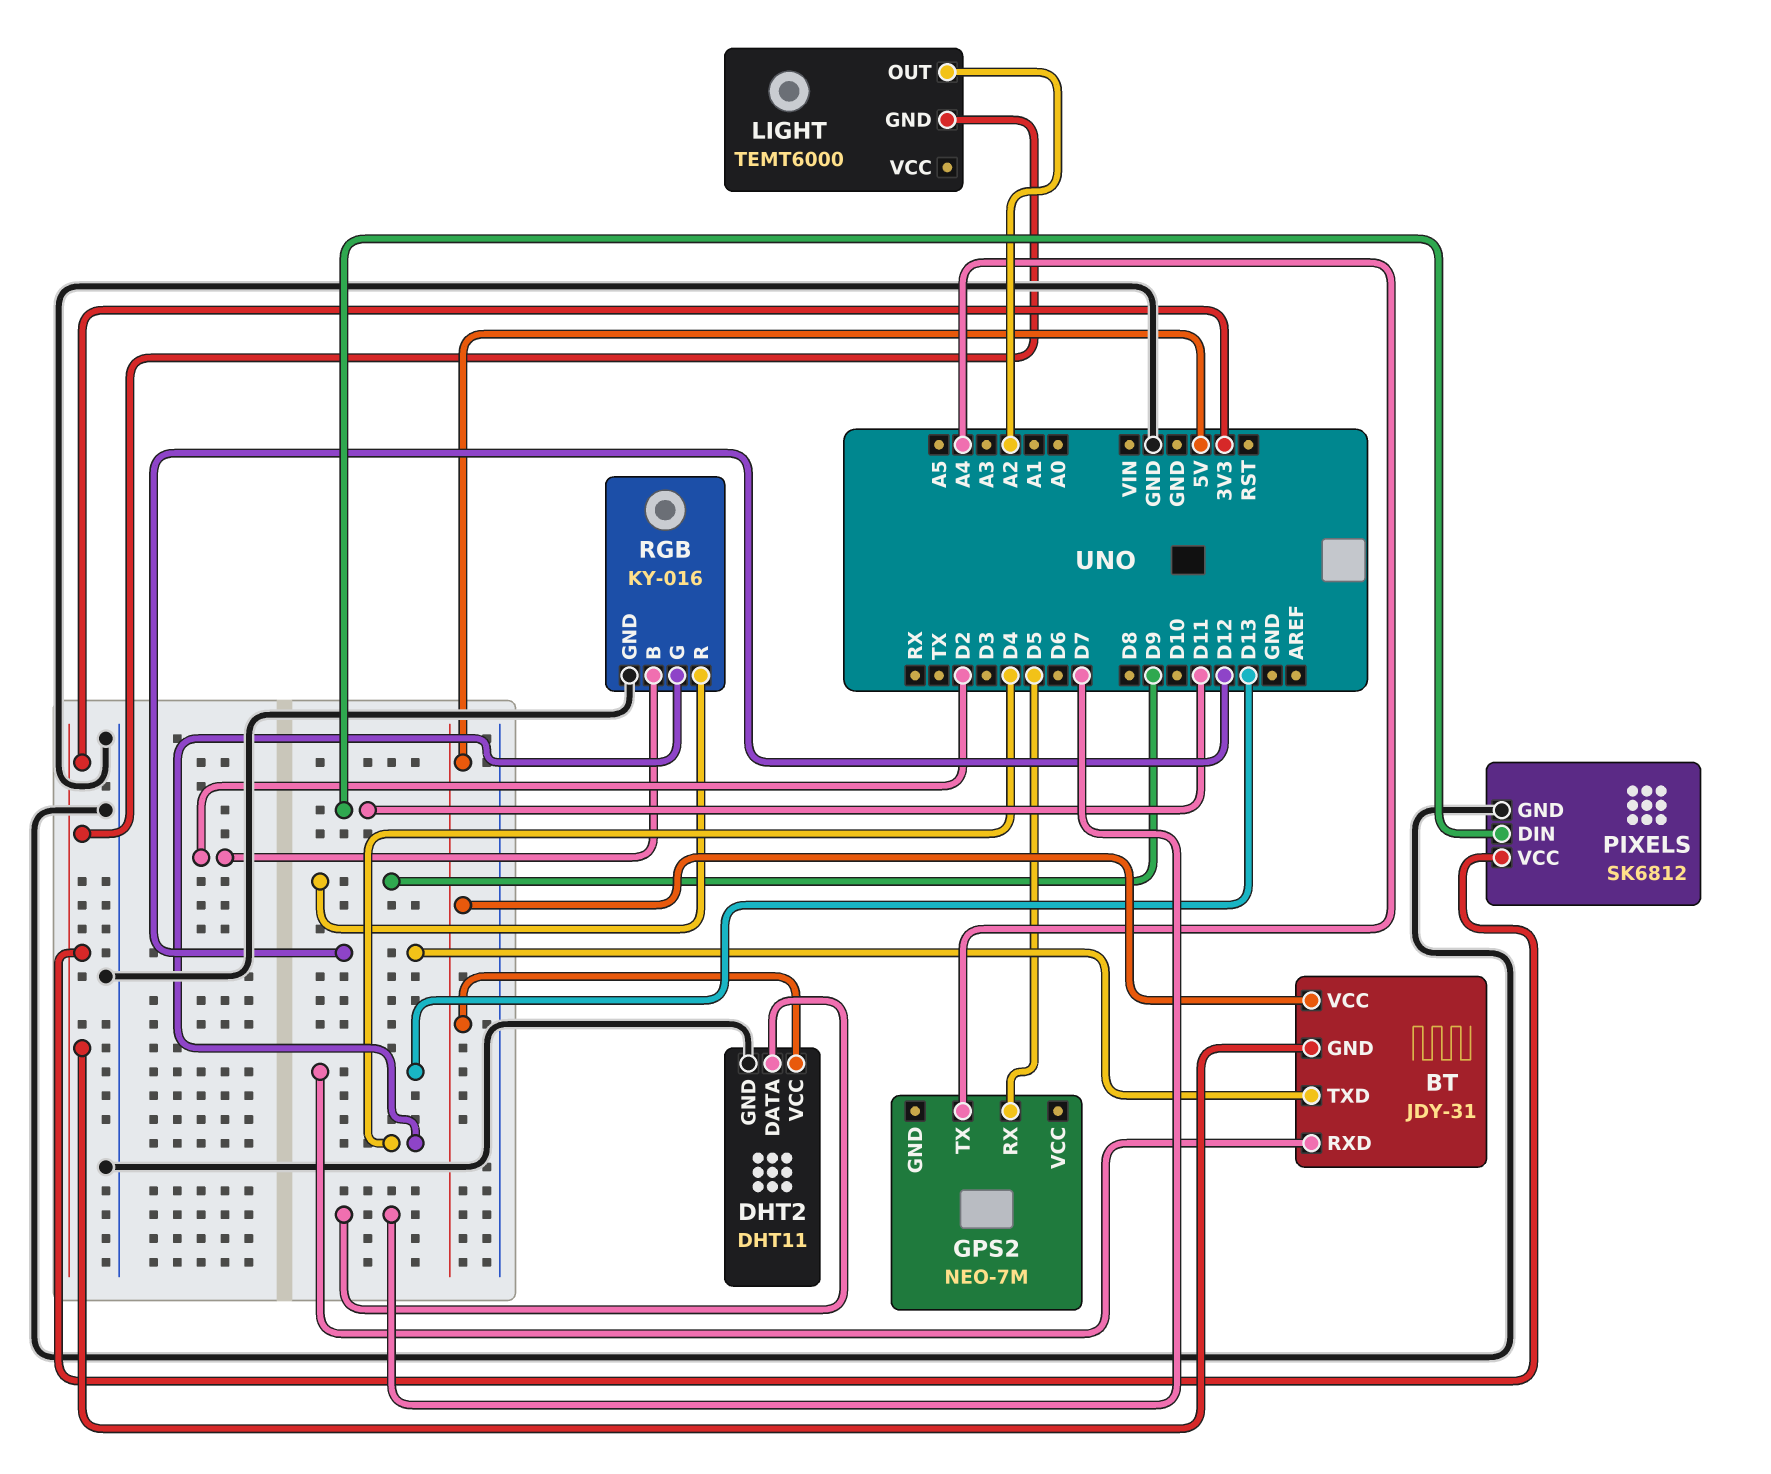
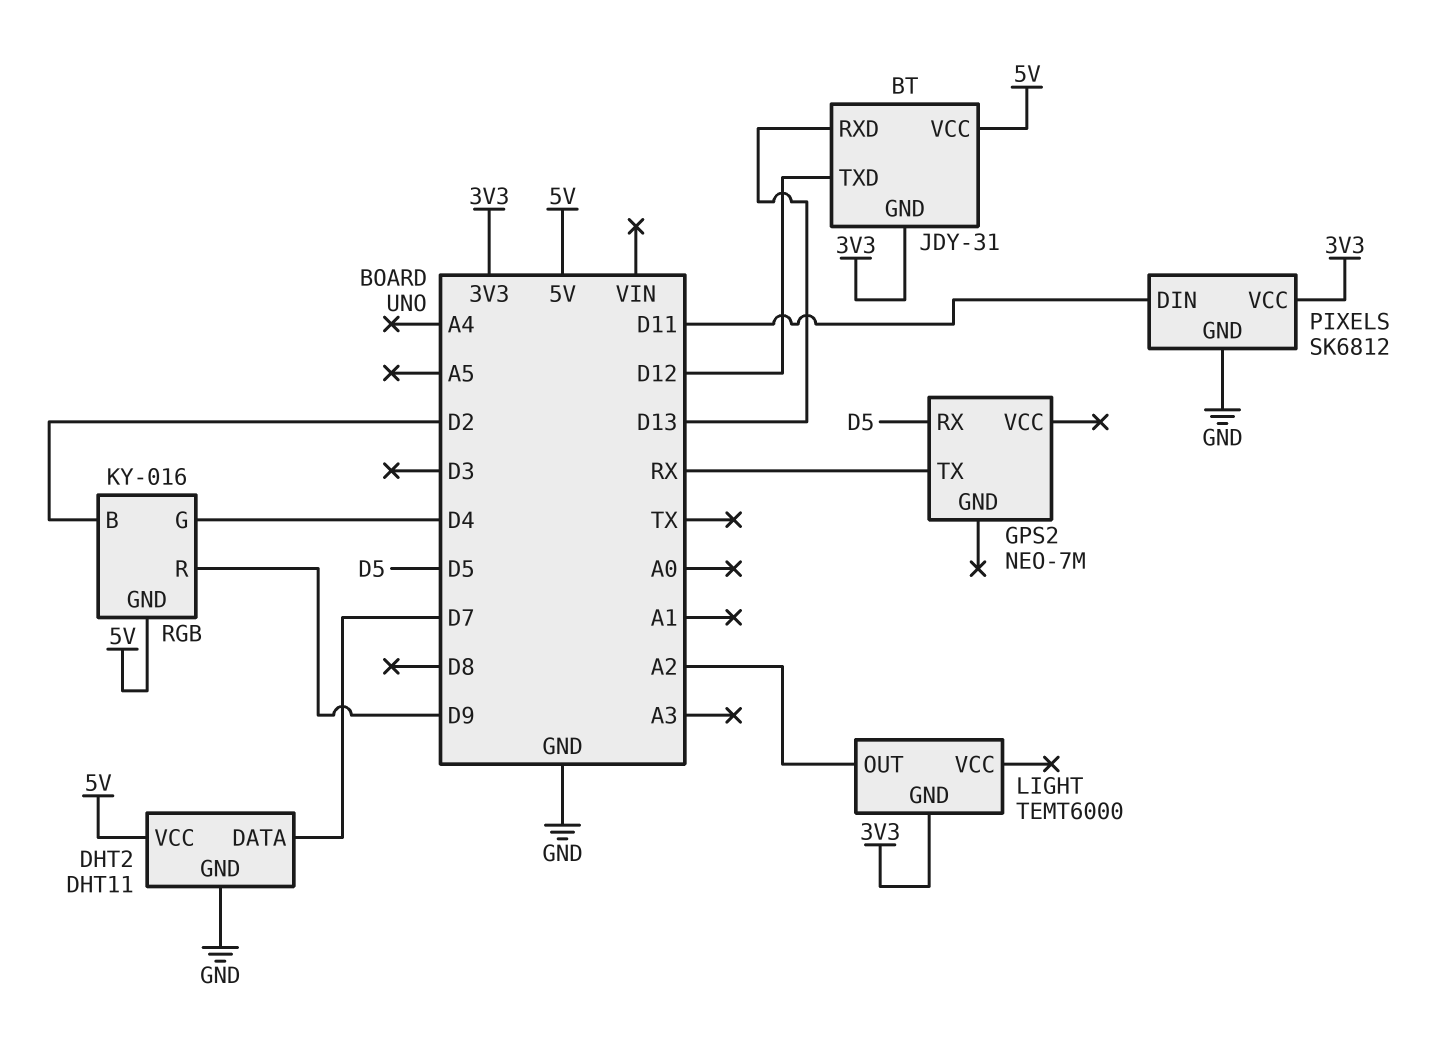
GPS2 pin TX: A4 -> RX
RGB pin GND: GND -> 5V

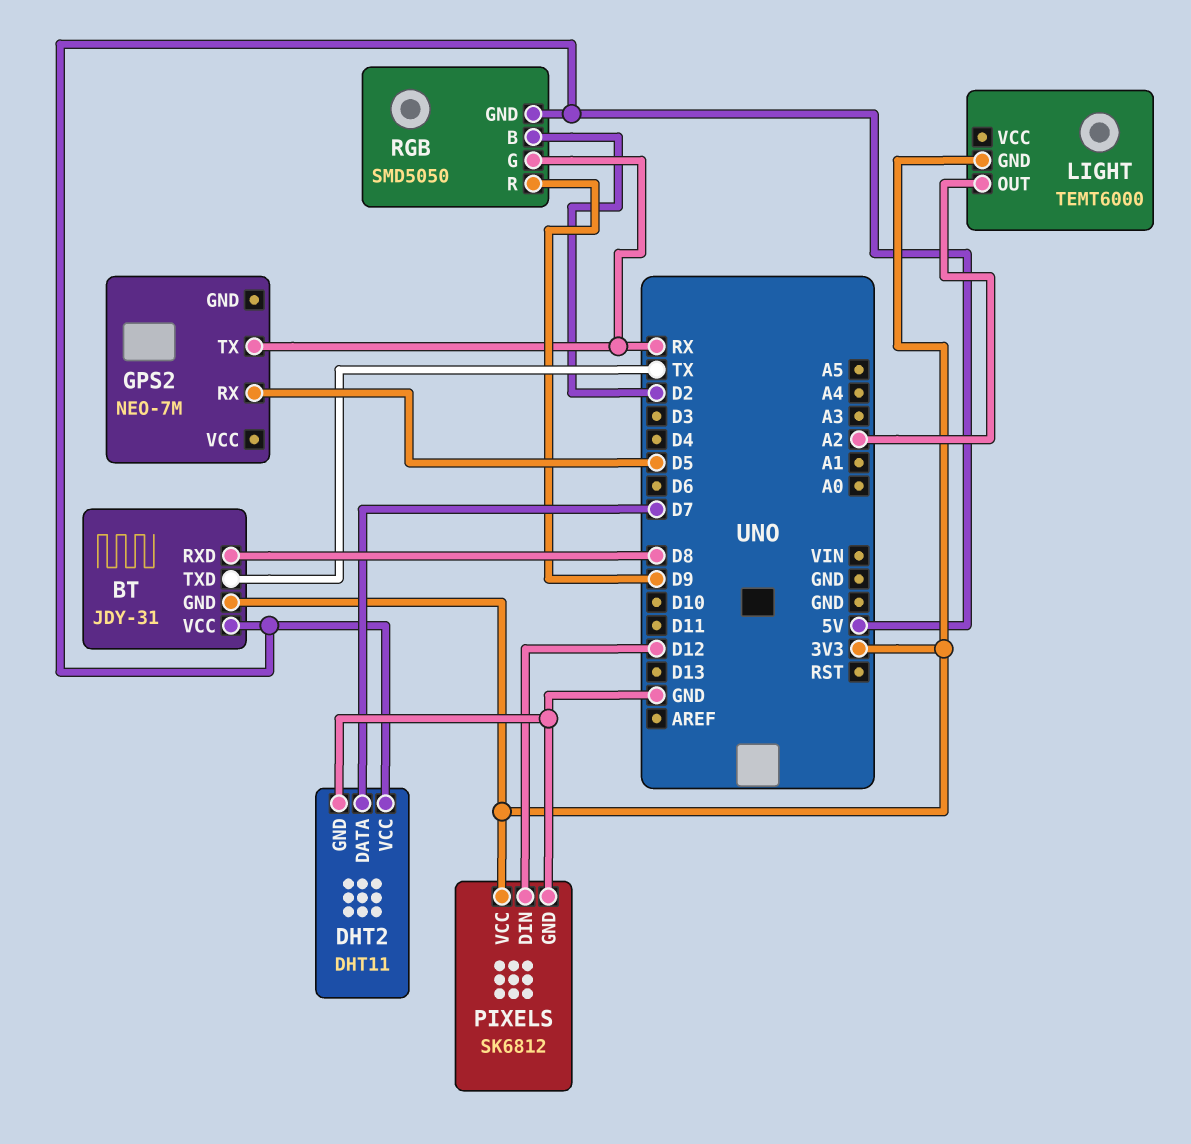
BT pin RXD: D13 -> D8
BT pin TXD: D12 -> TX
PIXELS pin DIN: D11 -> D12
RGB: KY-016 -> SMD5050
RGB pin G: D4 -> RX

